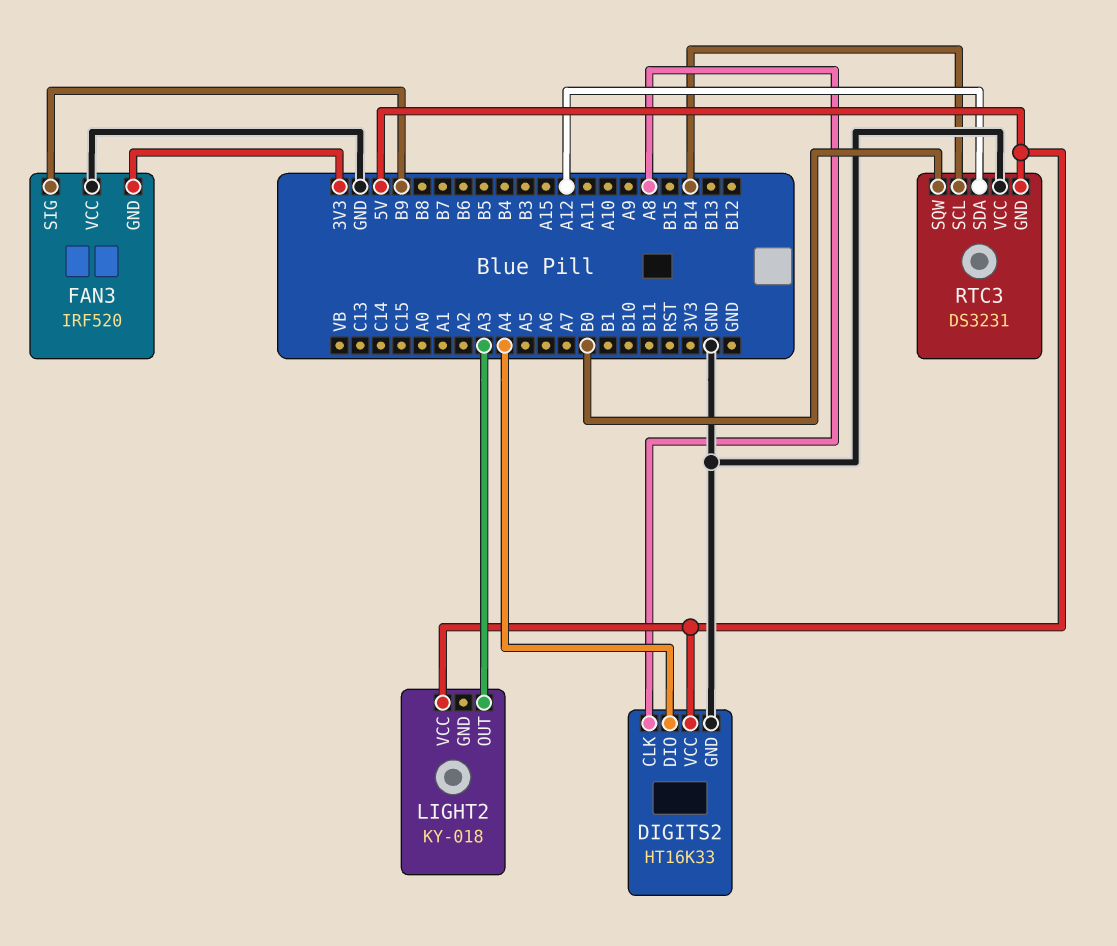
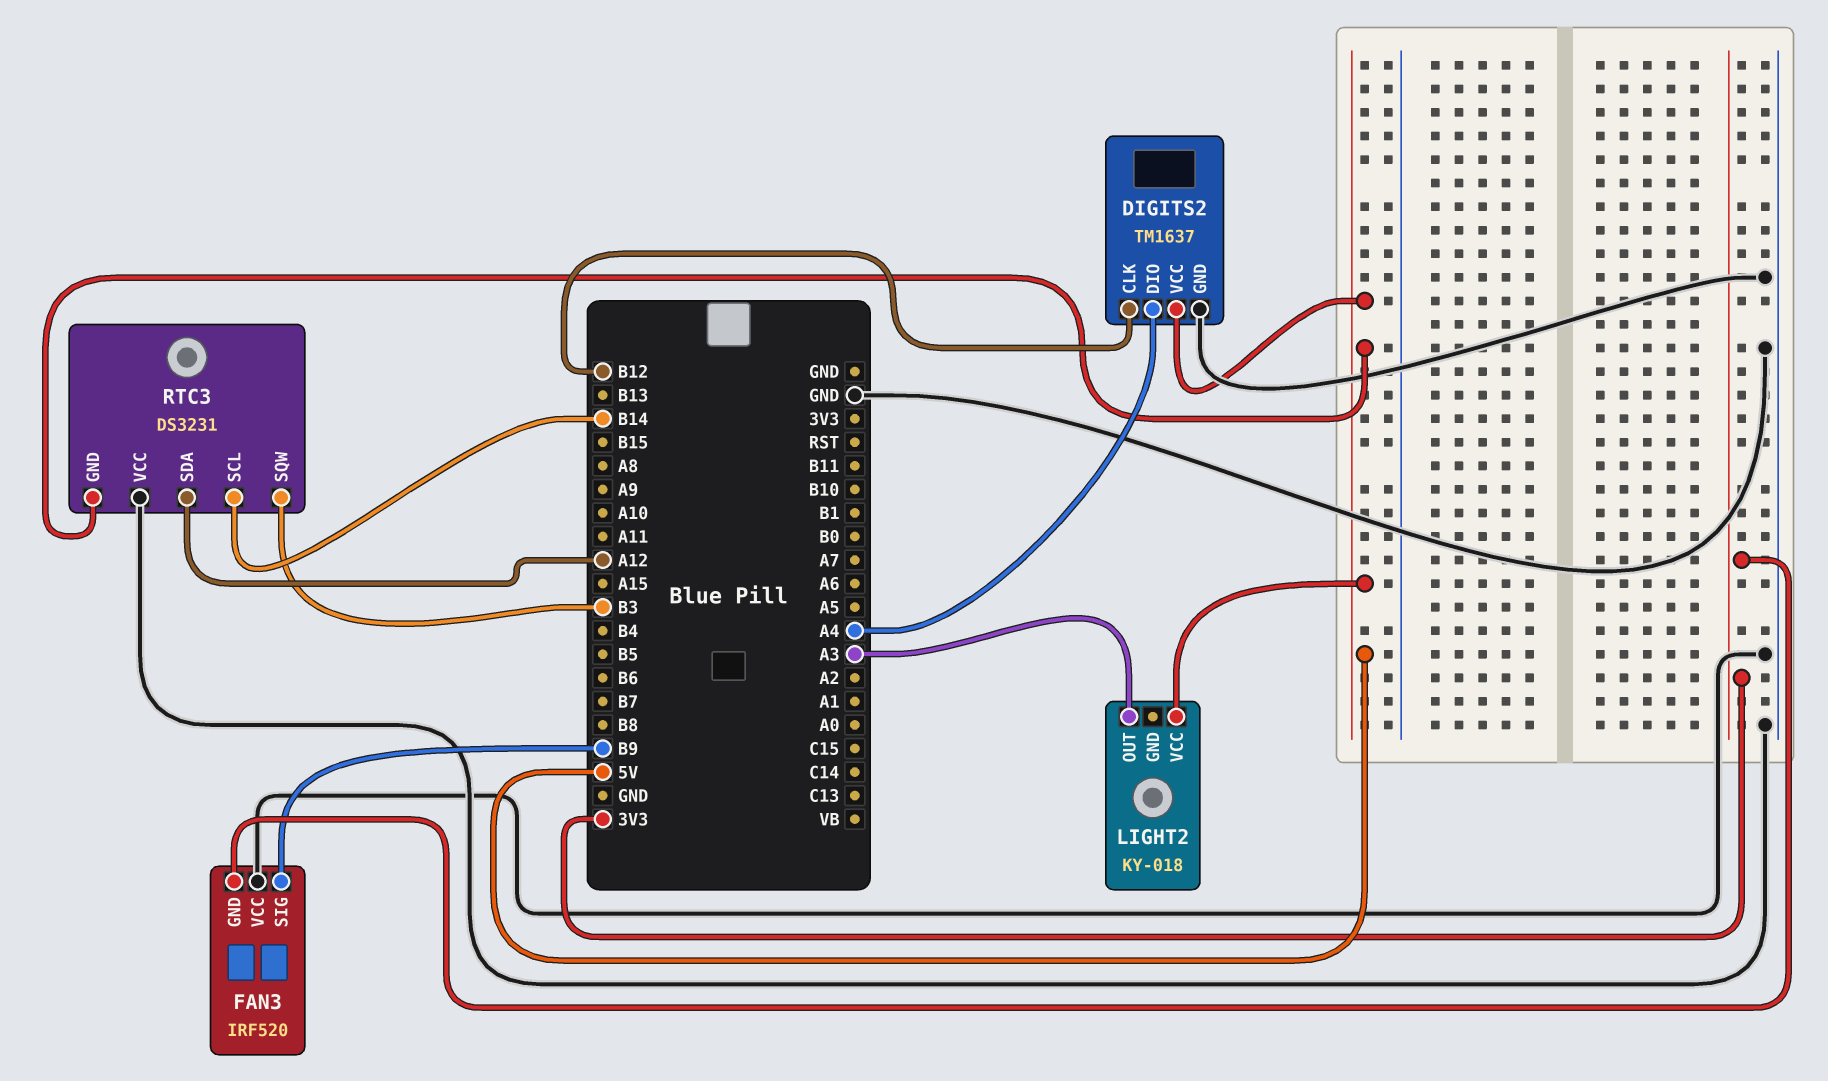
DIGITS2: HT16K33 -> TM1637
DIGITS2 pin CLK: A8 -> B12
RTC3 pin SQW: B0 -> B3

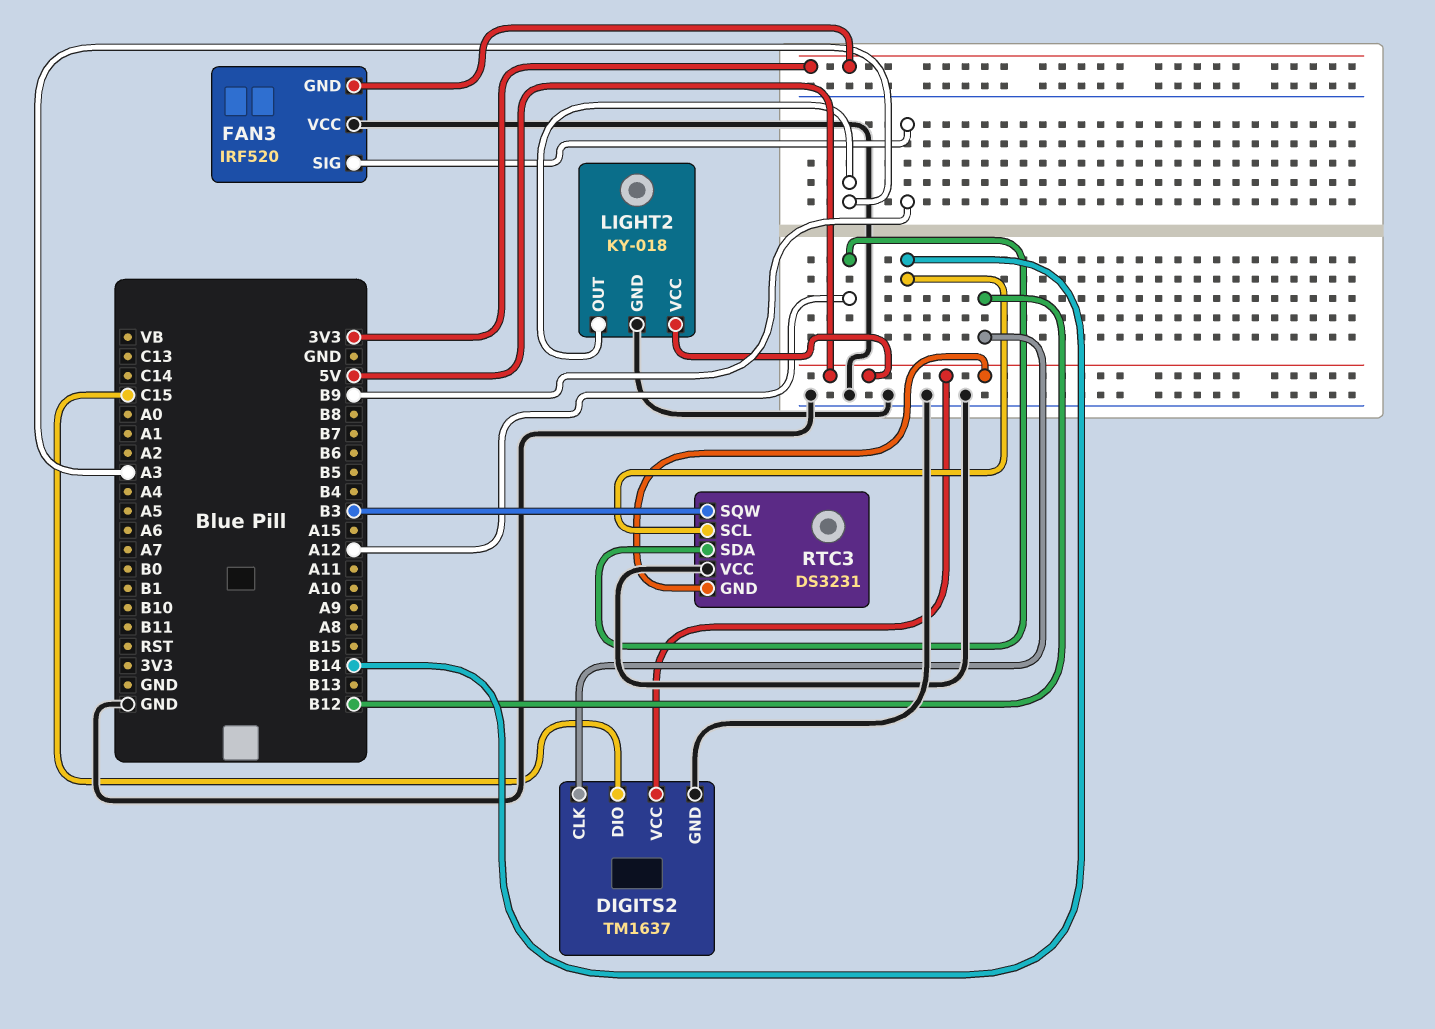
DIGITS2 pin DIO: A4 -> C15
LIGHT2 pin GND: none -> GND

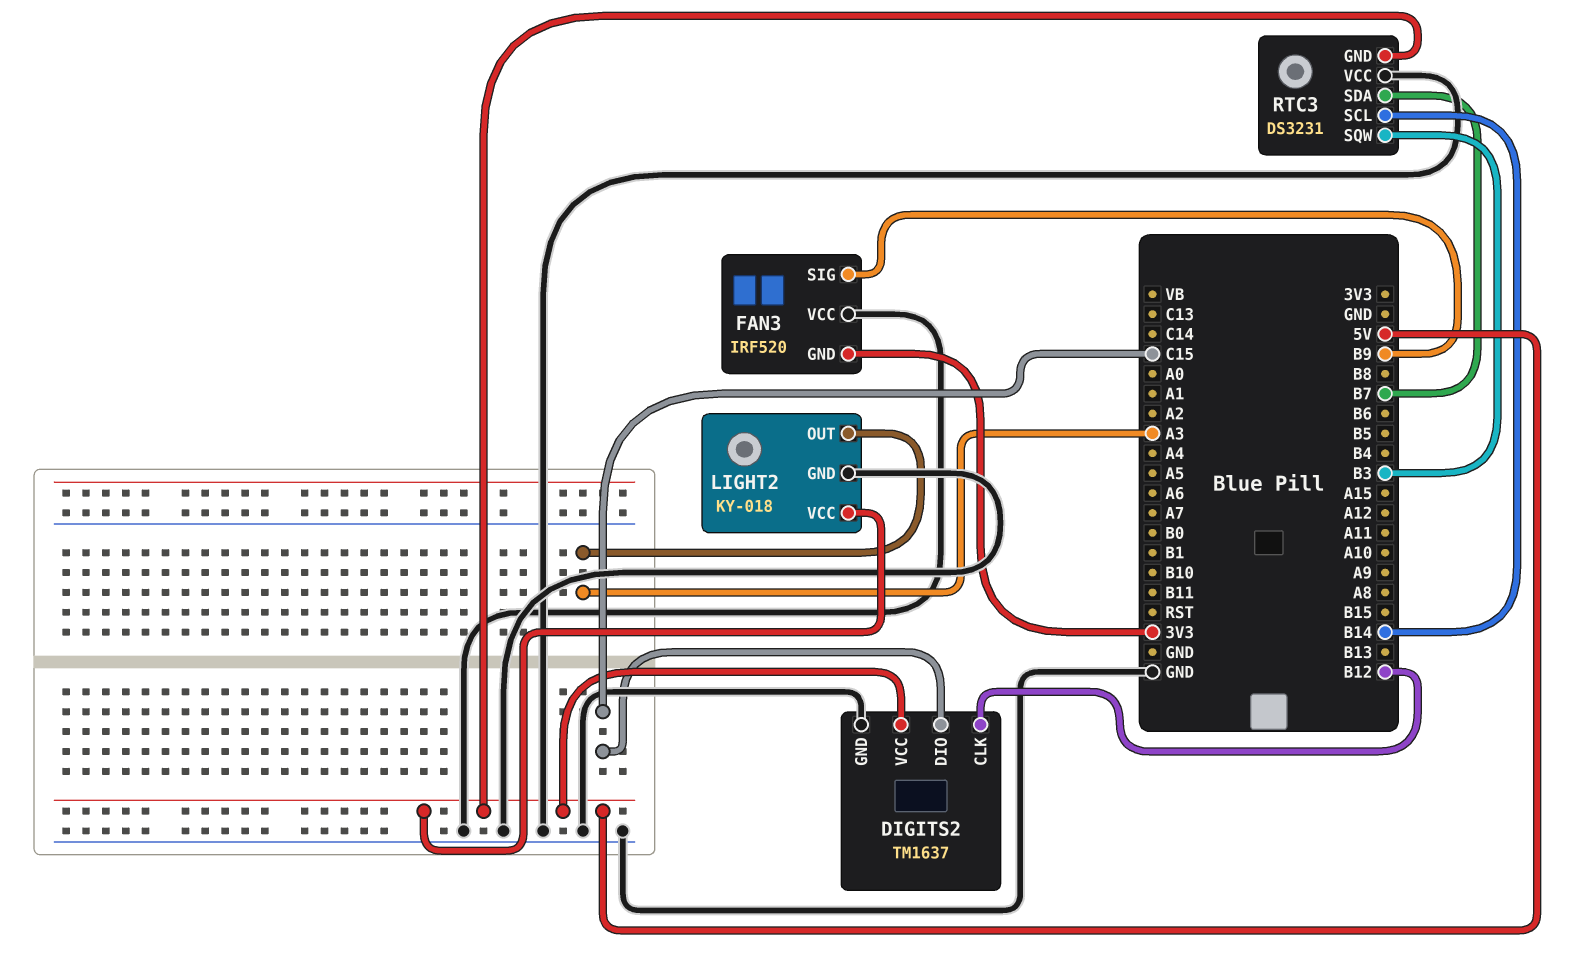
RTC3 pin SDA: A12 -> B7

